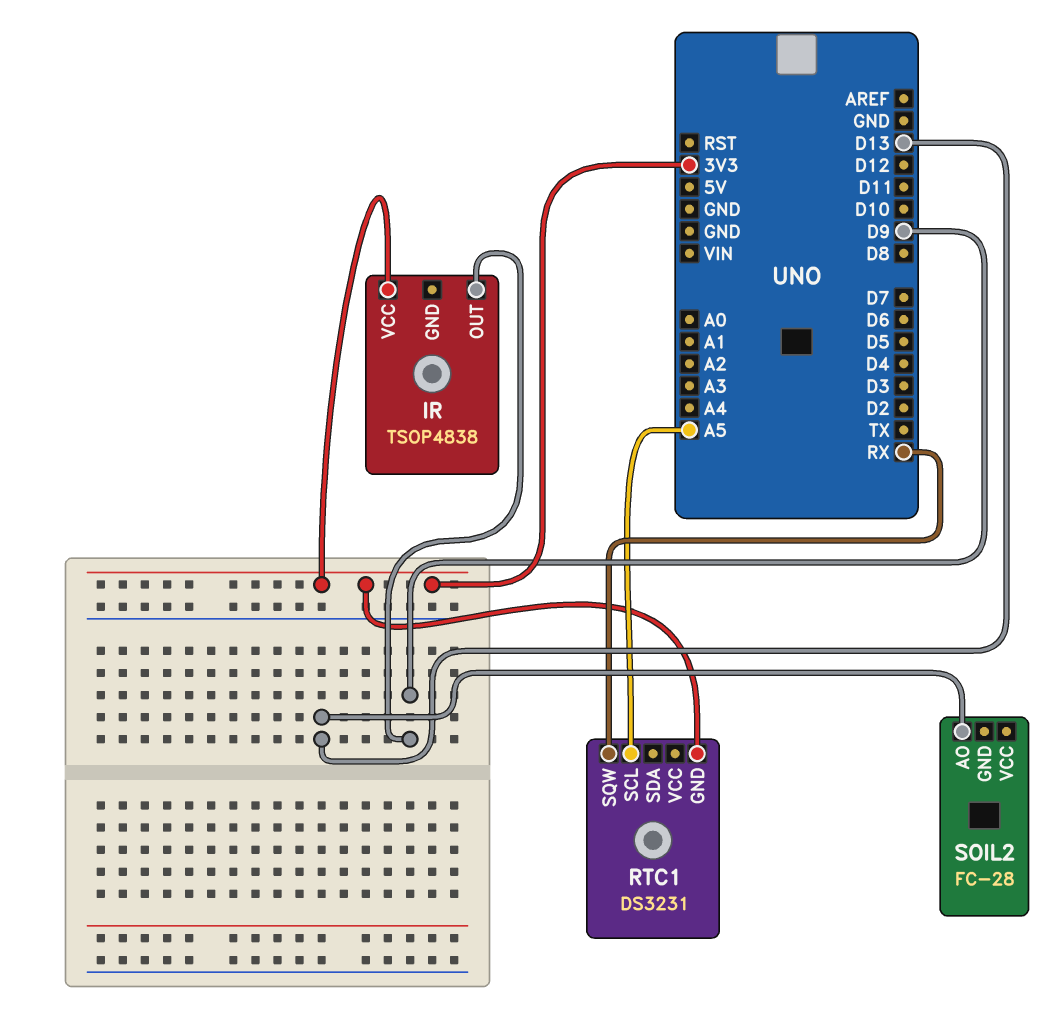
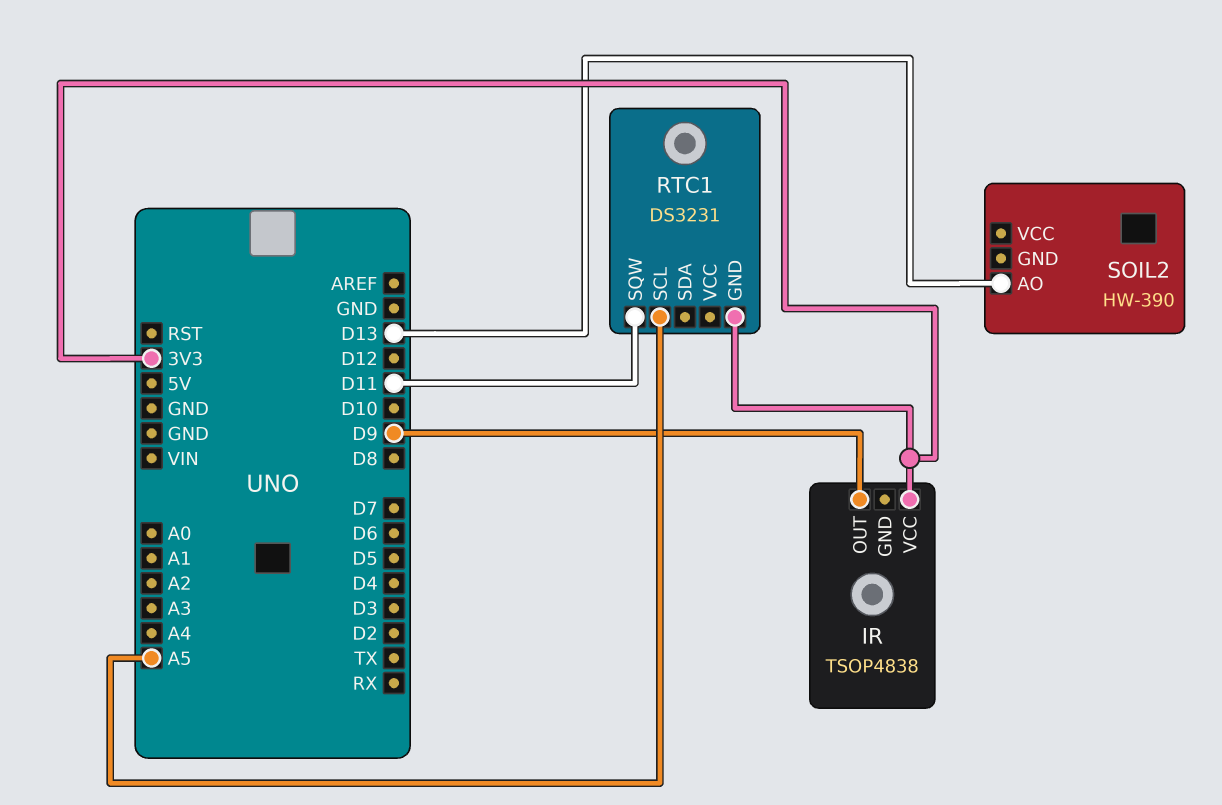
RTC1 pin SQW: RX -> D11
SOIL2: FC-28 -> HW-390

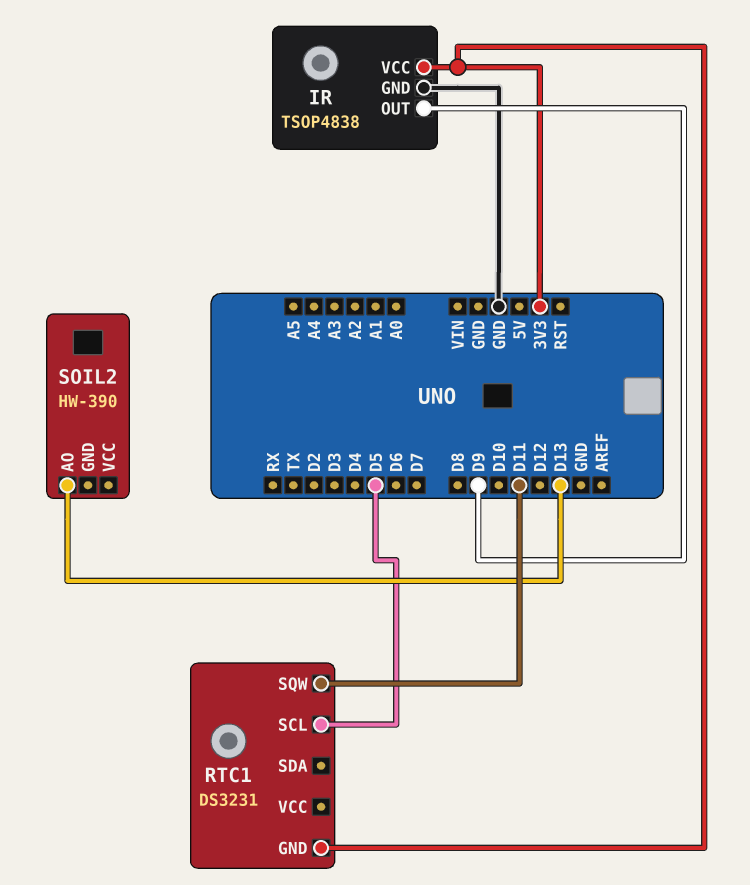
IR pin GND: none -> GND
RTC1 pin SCL: A5 -> D5

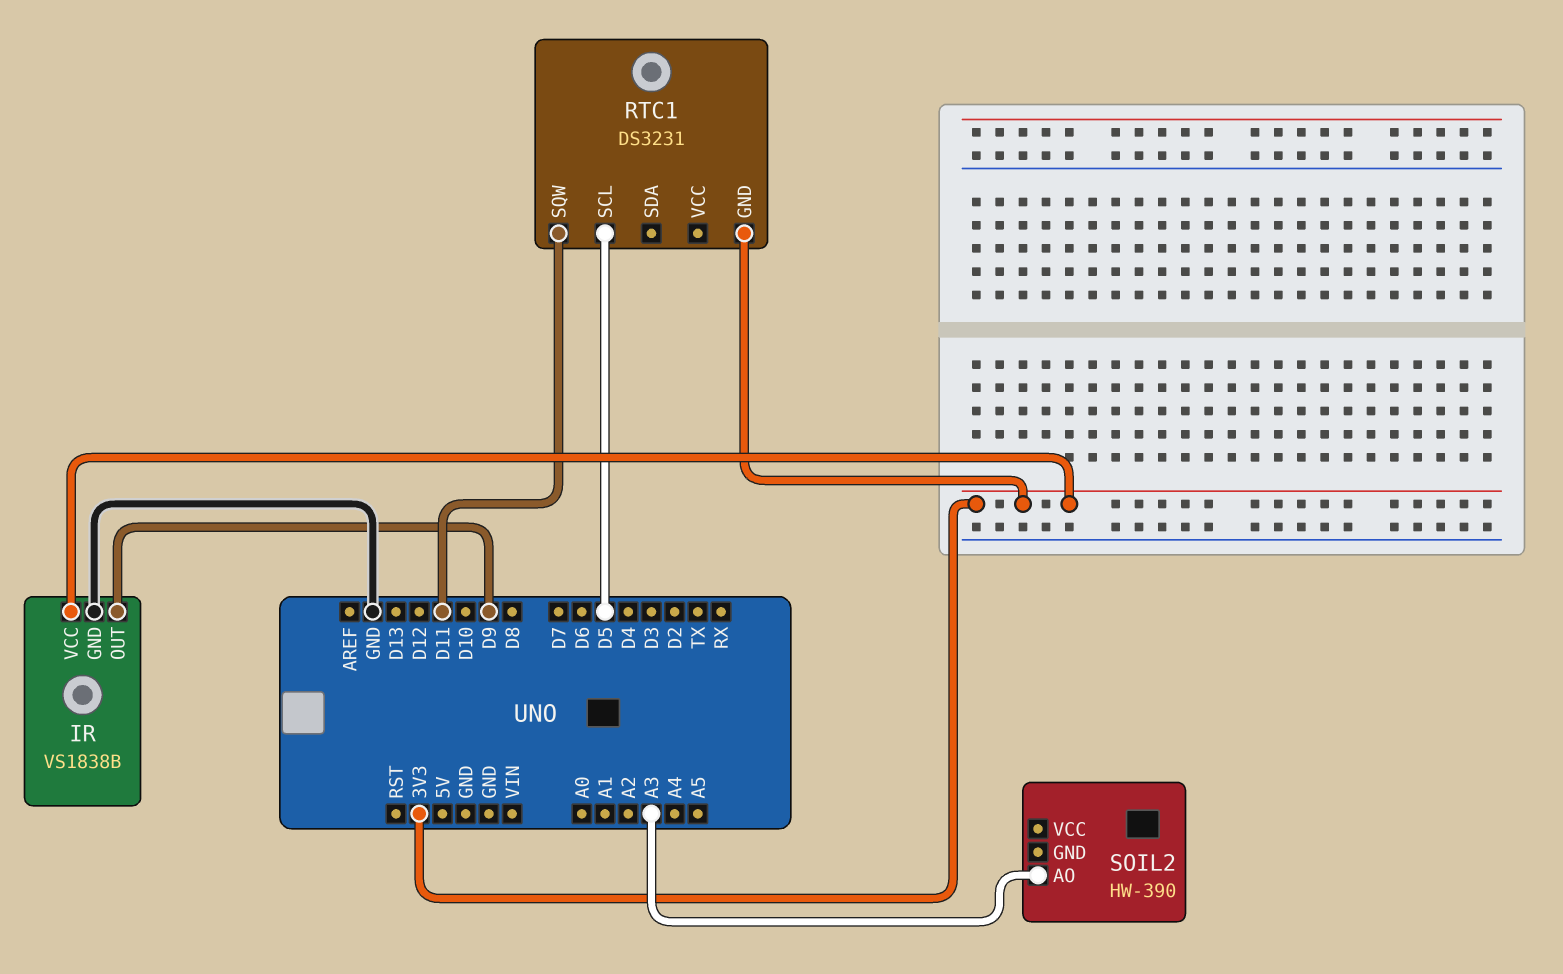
IR: TSOP4838 -> VS1838B
SOIL2 pin AO: D13 -> A3

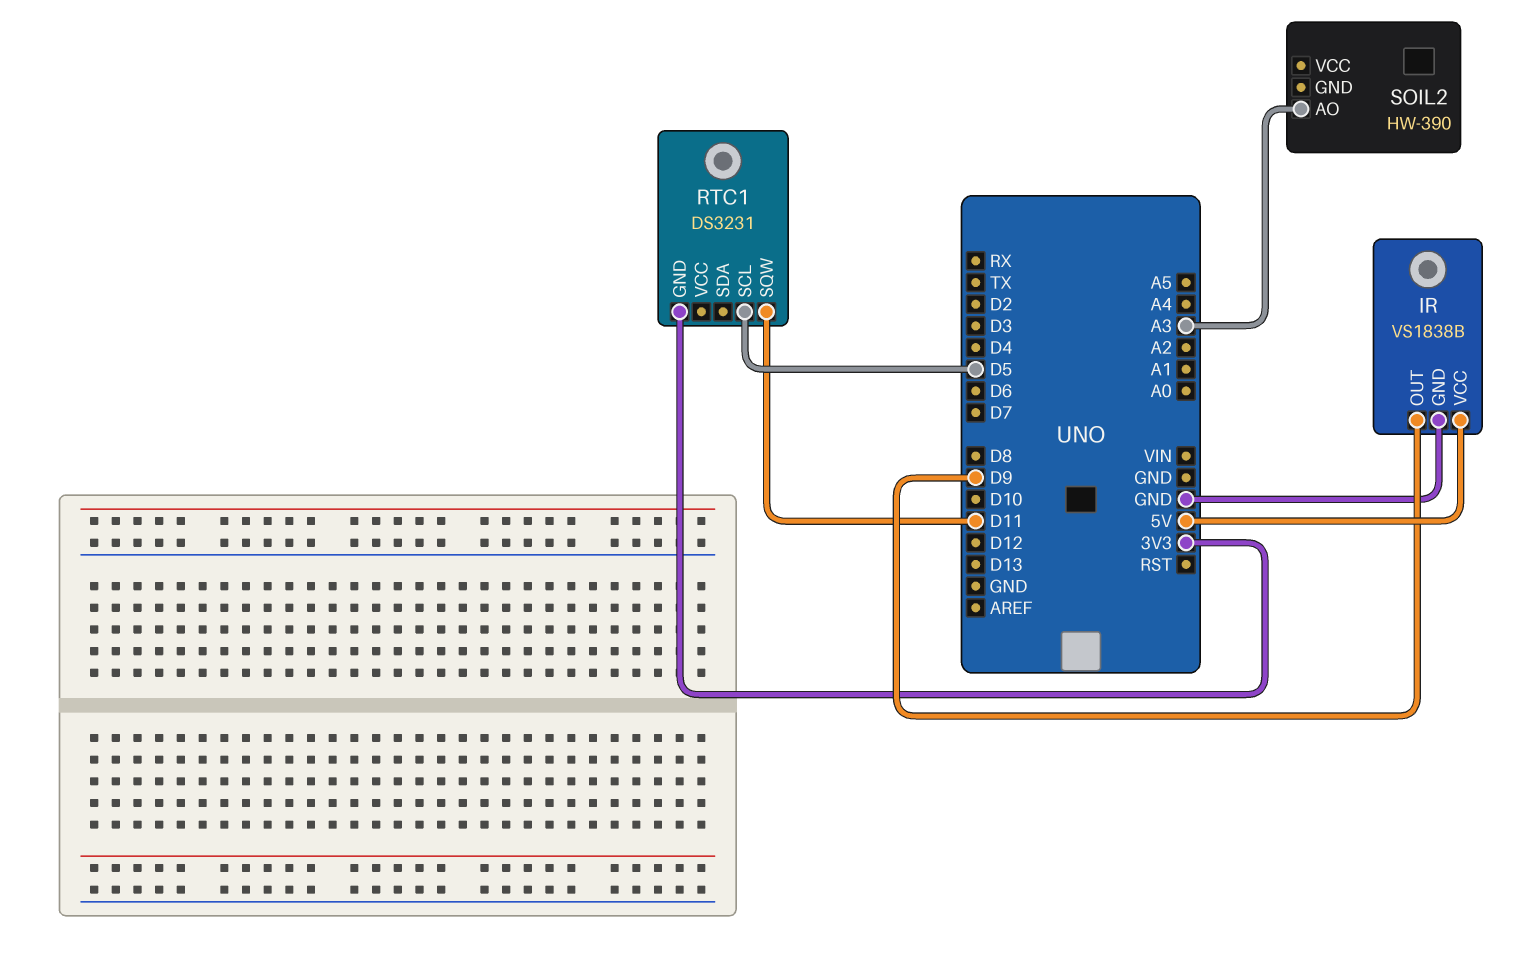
IR pin VCC: 3V3 -> 5V

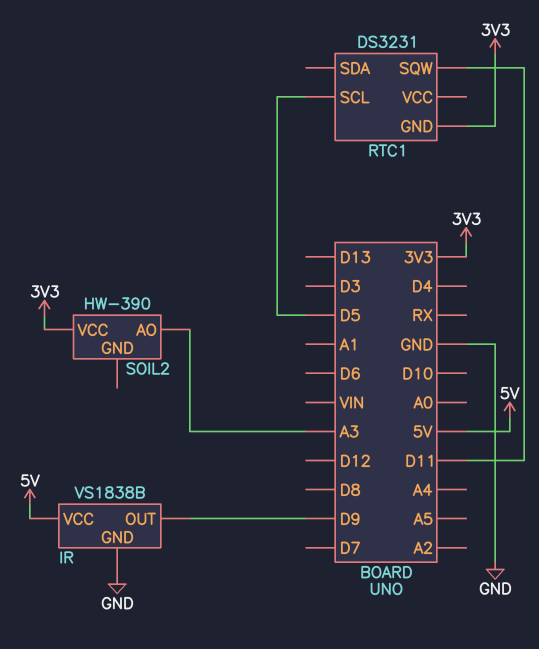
SOIL2 pin VCC: none -> 3V3

